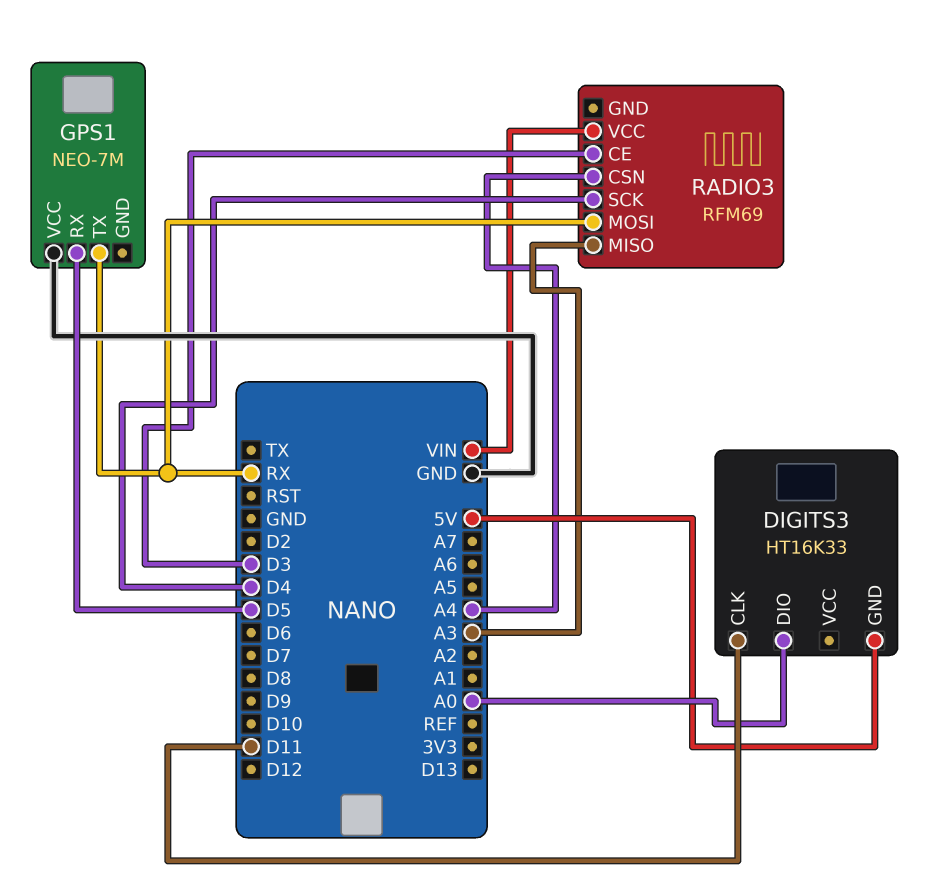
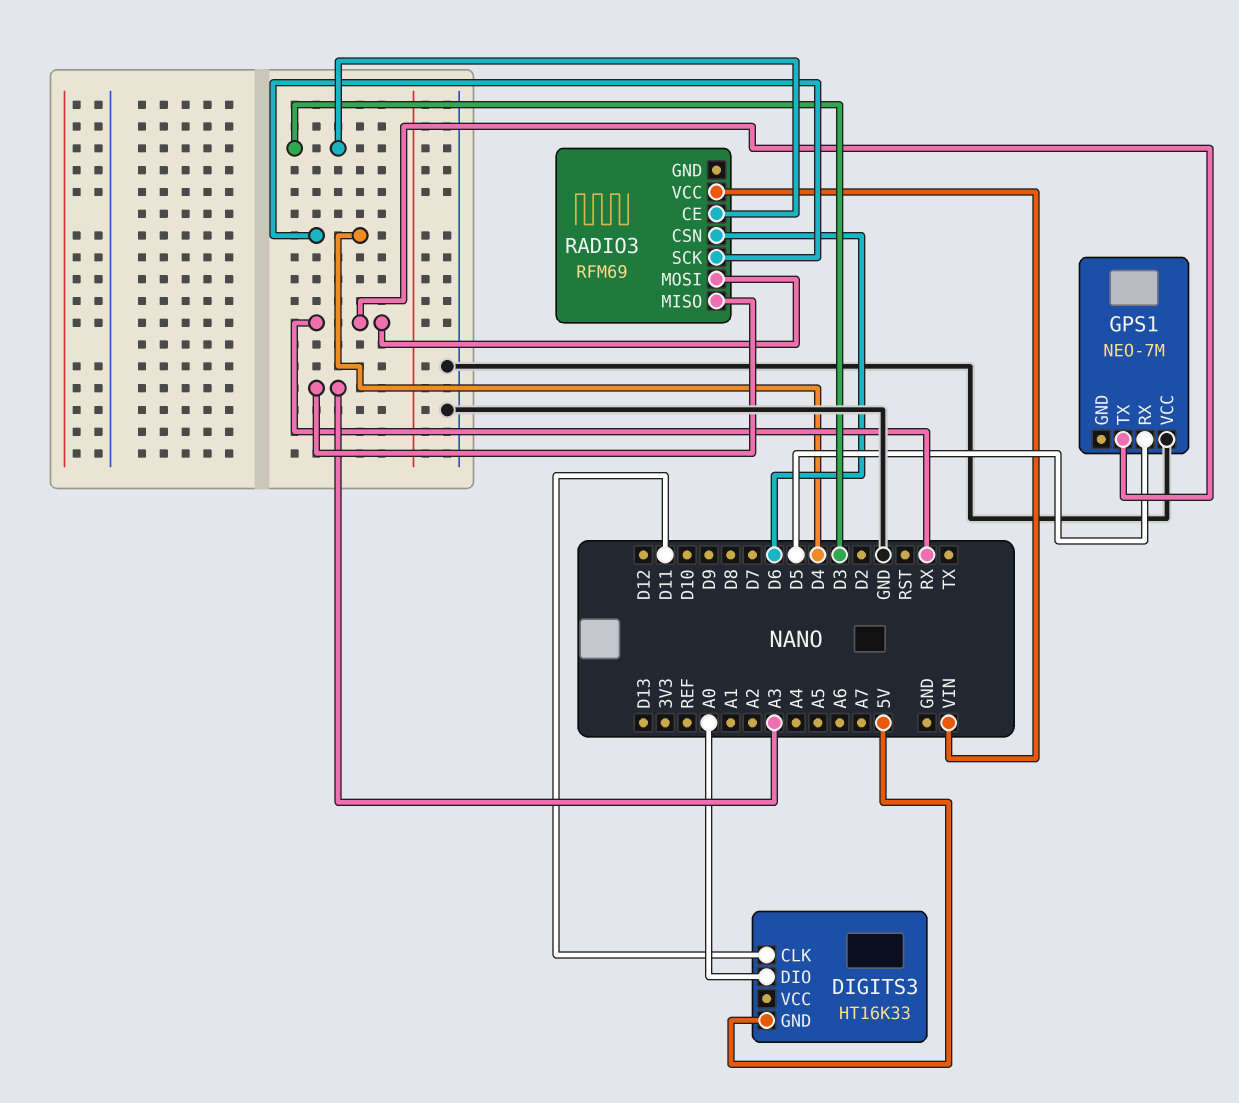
RADIO3 pin CSN: A4 -> D6

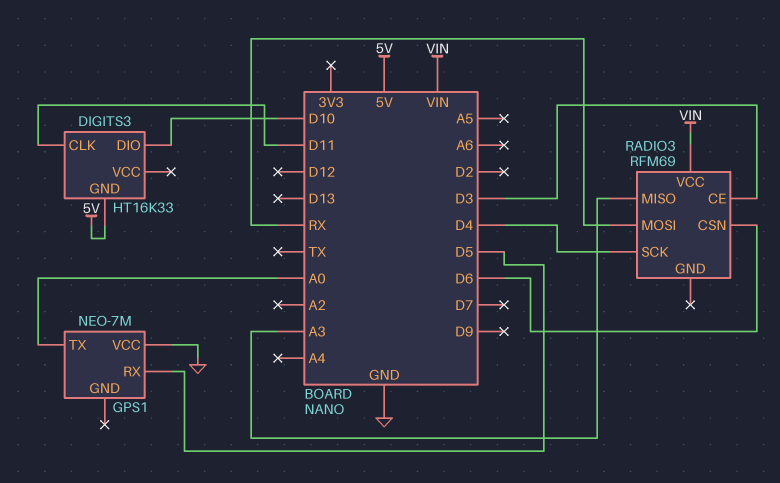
DIGITS3 pin DIO: A0 -> D10
GPS1 pin TX: RX -> A0

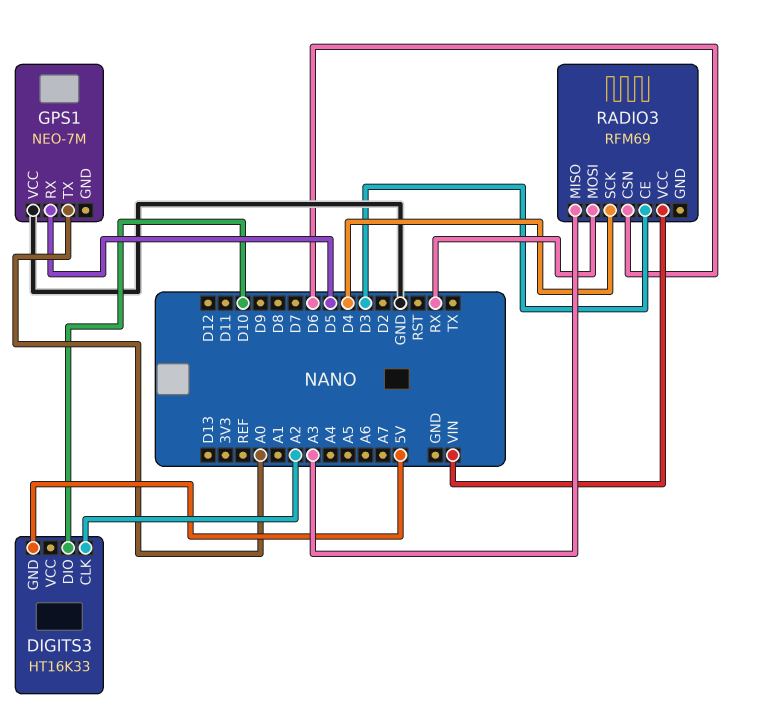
DIGITS3 pin CLK: D11 -> A2

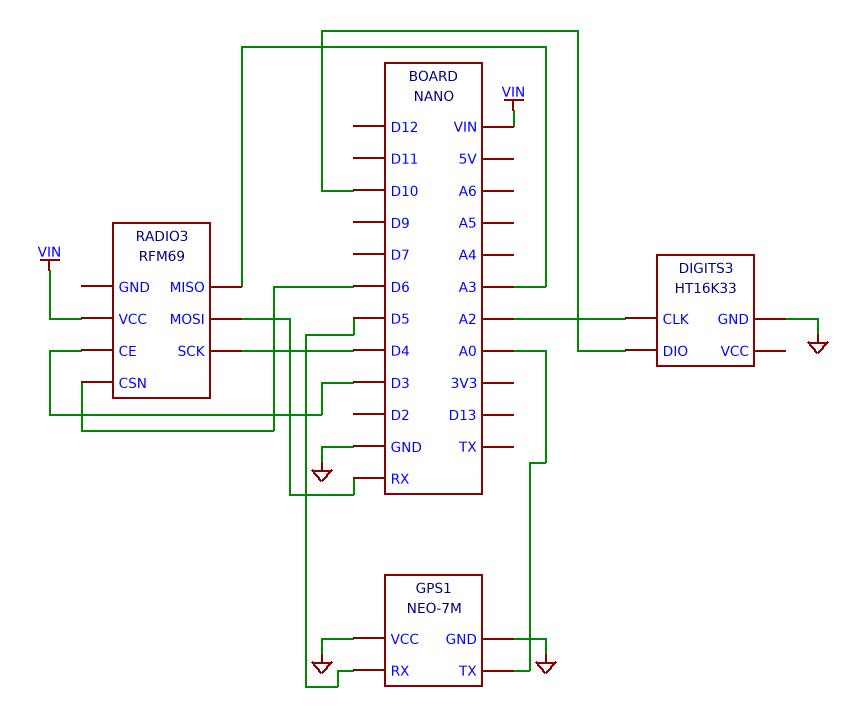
DIGITS3 pin GND: 5V -> GND
GPS1 pin GND: none -> GND

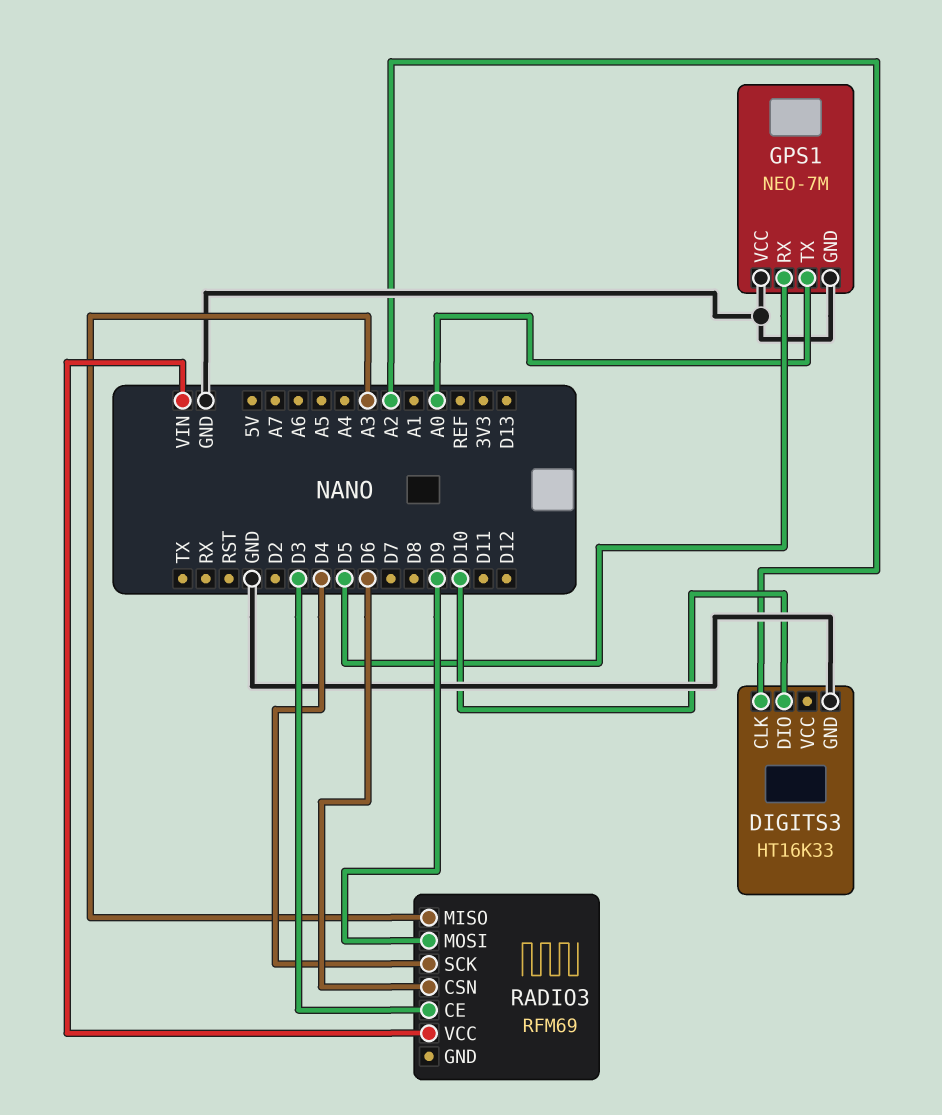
RADIO3 pin MOSI: RX -> D9

